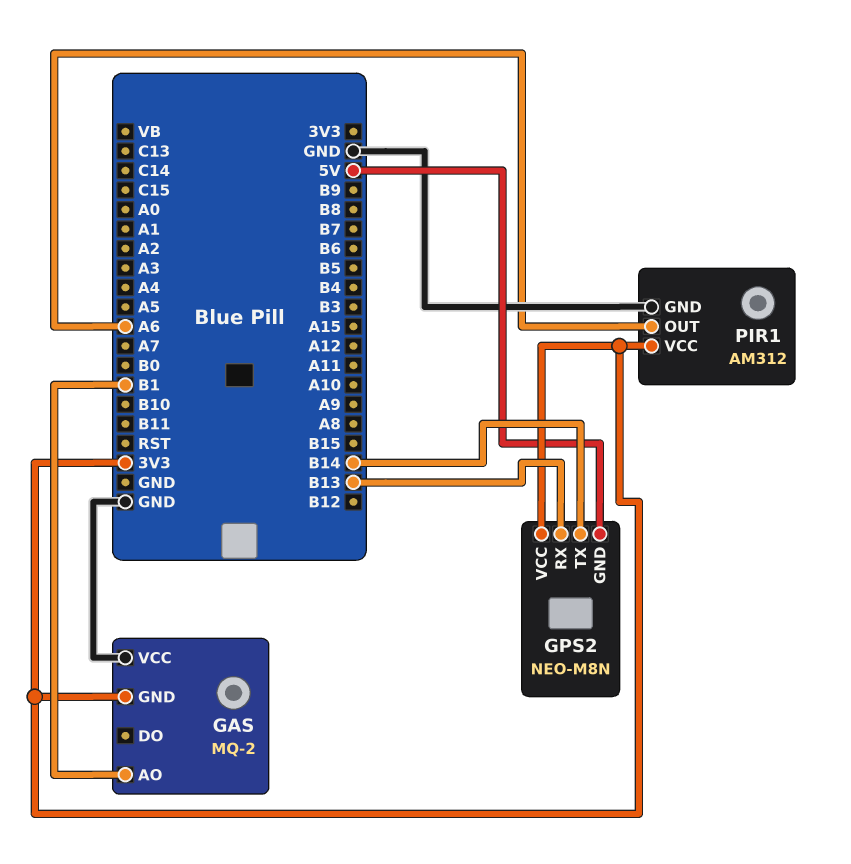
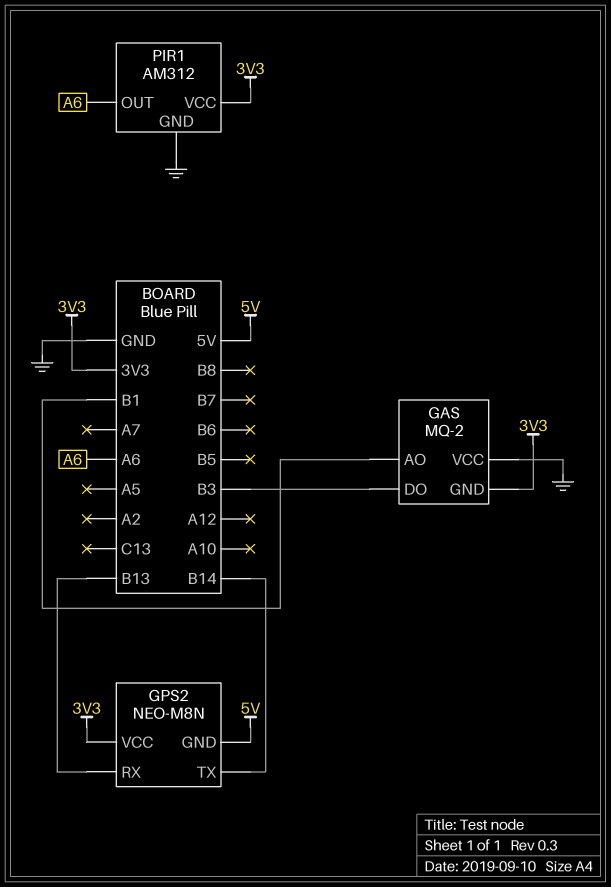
GAS pin DO: none -> B3

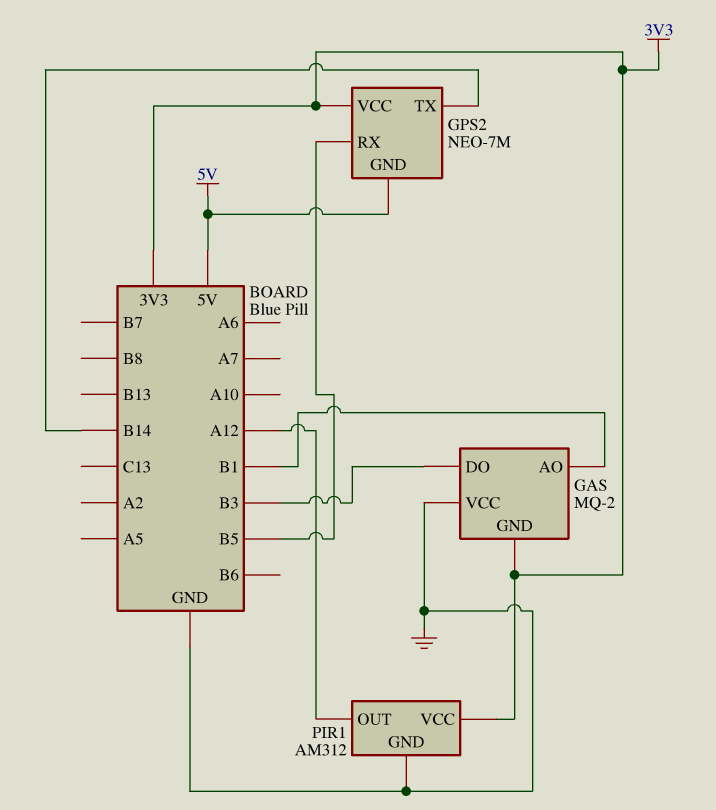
GPS2: NEO-M8N -> NEO-7M
GPS2 pin RX: B13 -> B5
PIR1 pin OUT: A6 -> A12

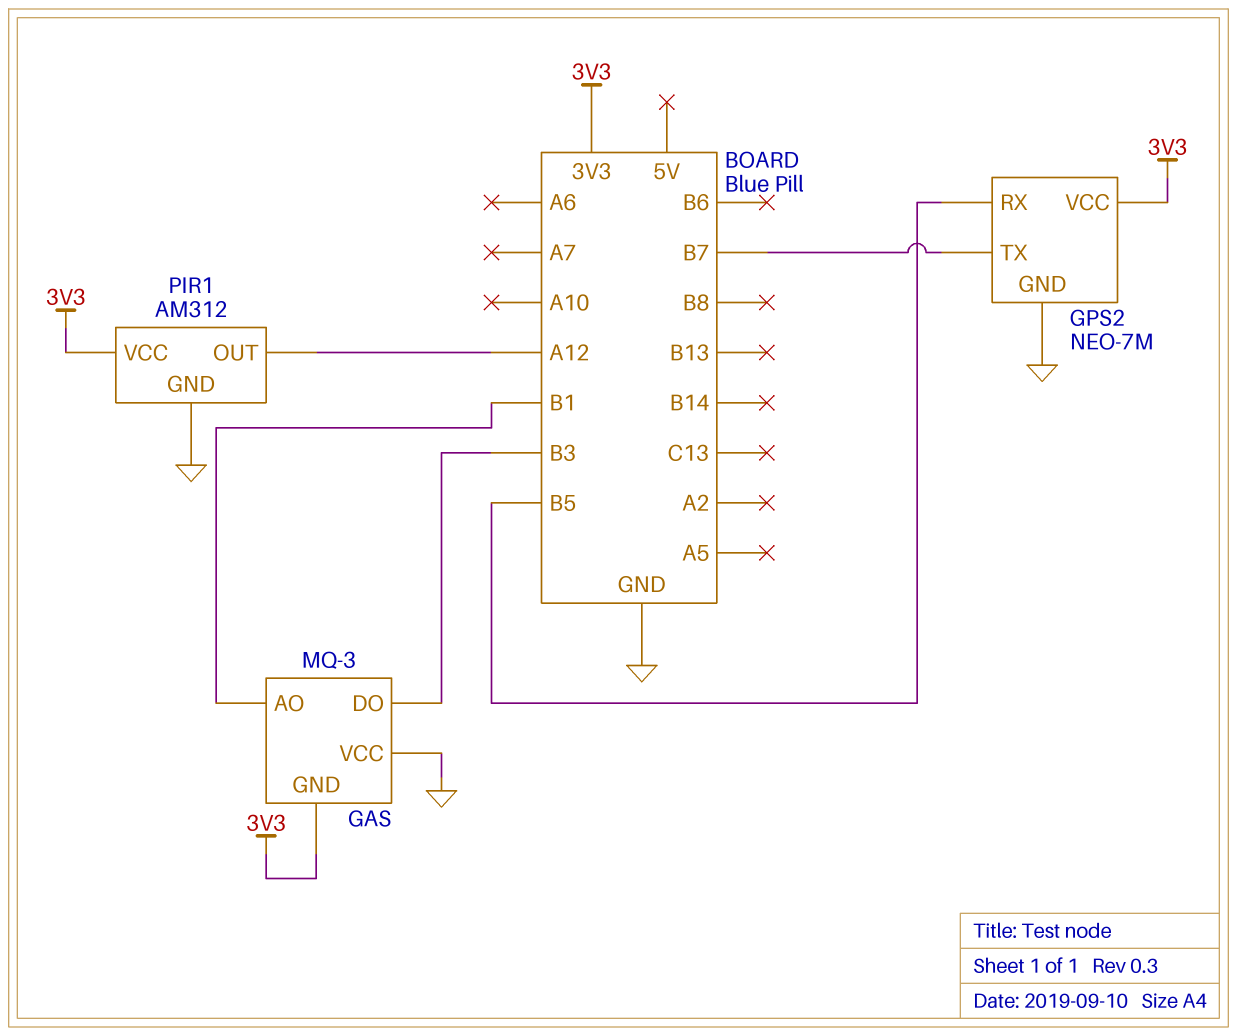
GAS: MQ-2 -> MQ-3
GPS2 pin GND: 5V -> GND
GPS2 pin TX: B14 -> B7

